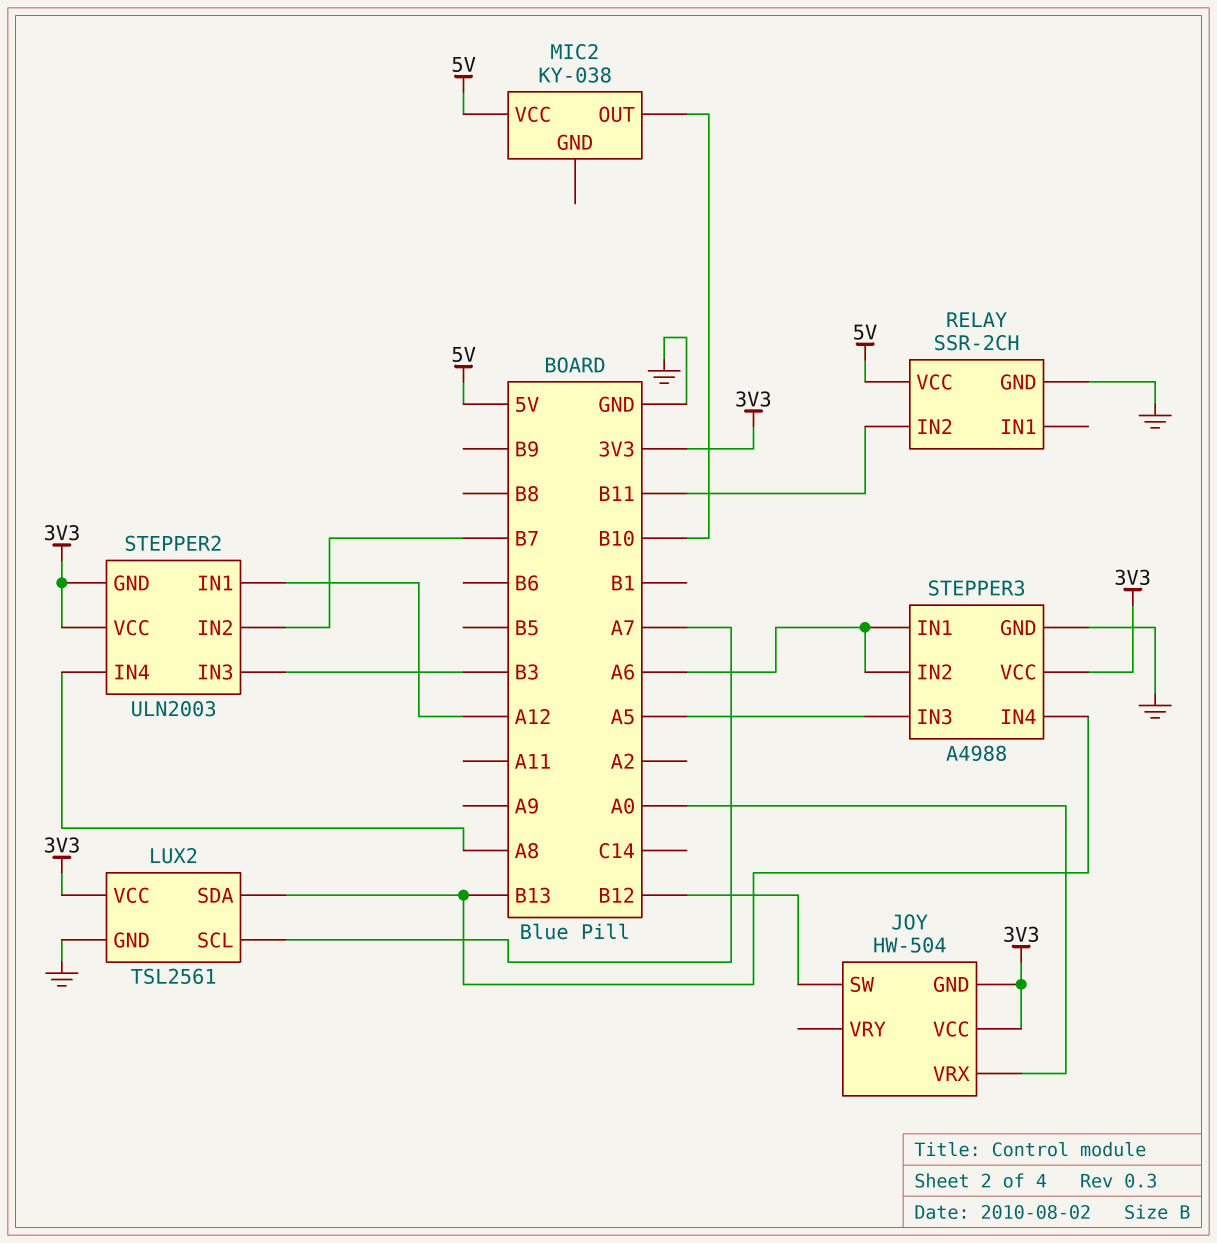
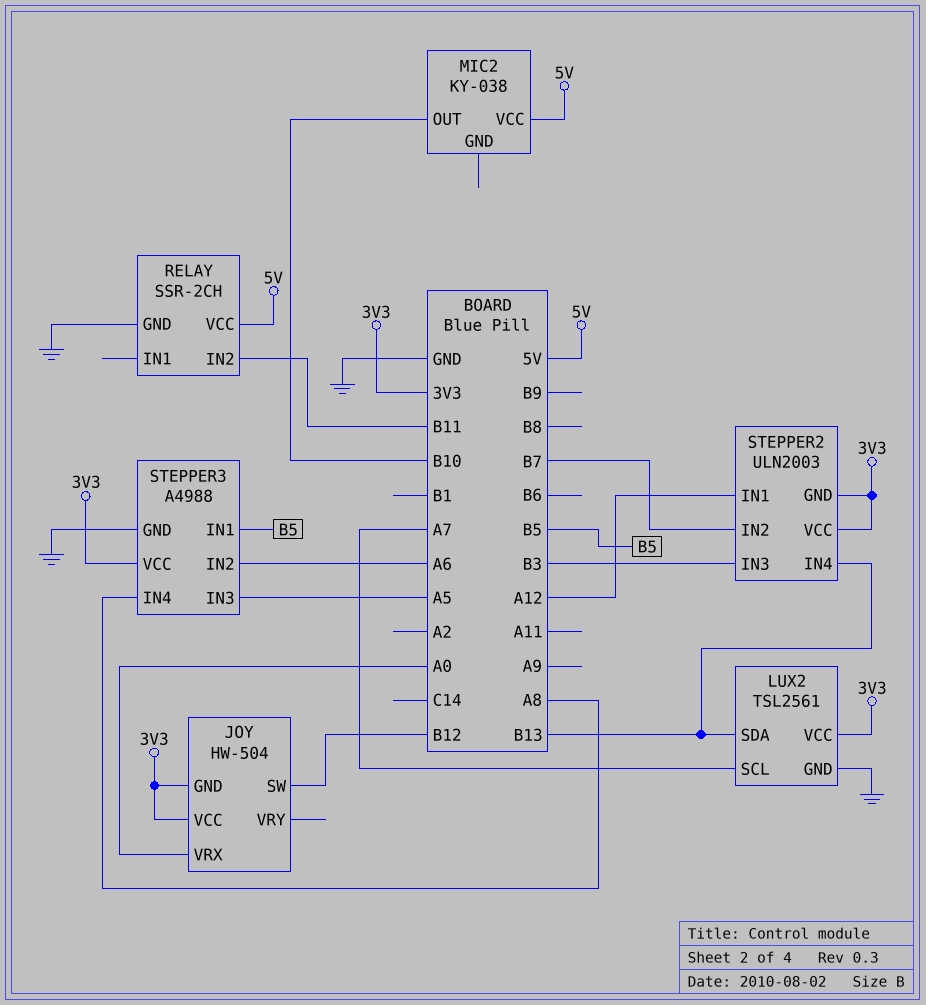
STEPPER2 pin IN4: A8 -> B13
STEPPER3 pin IN1: A6 -> B5
STEPPER3 pin IN4: B13 -> A8

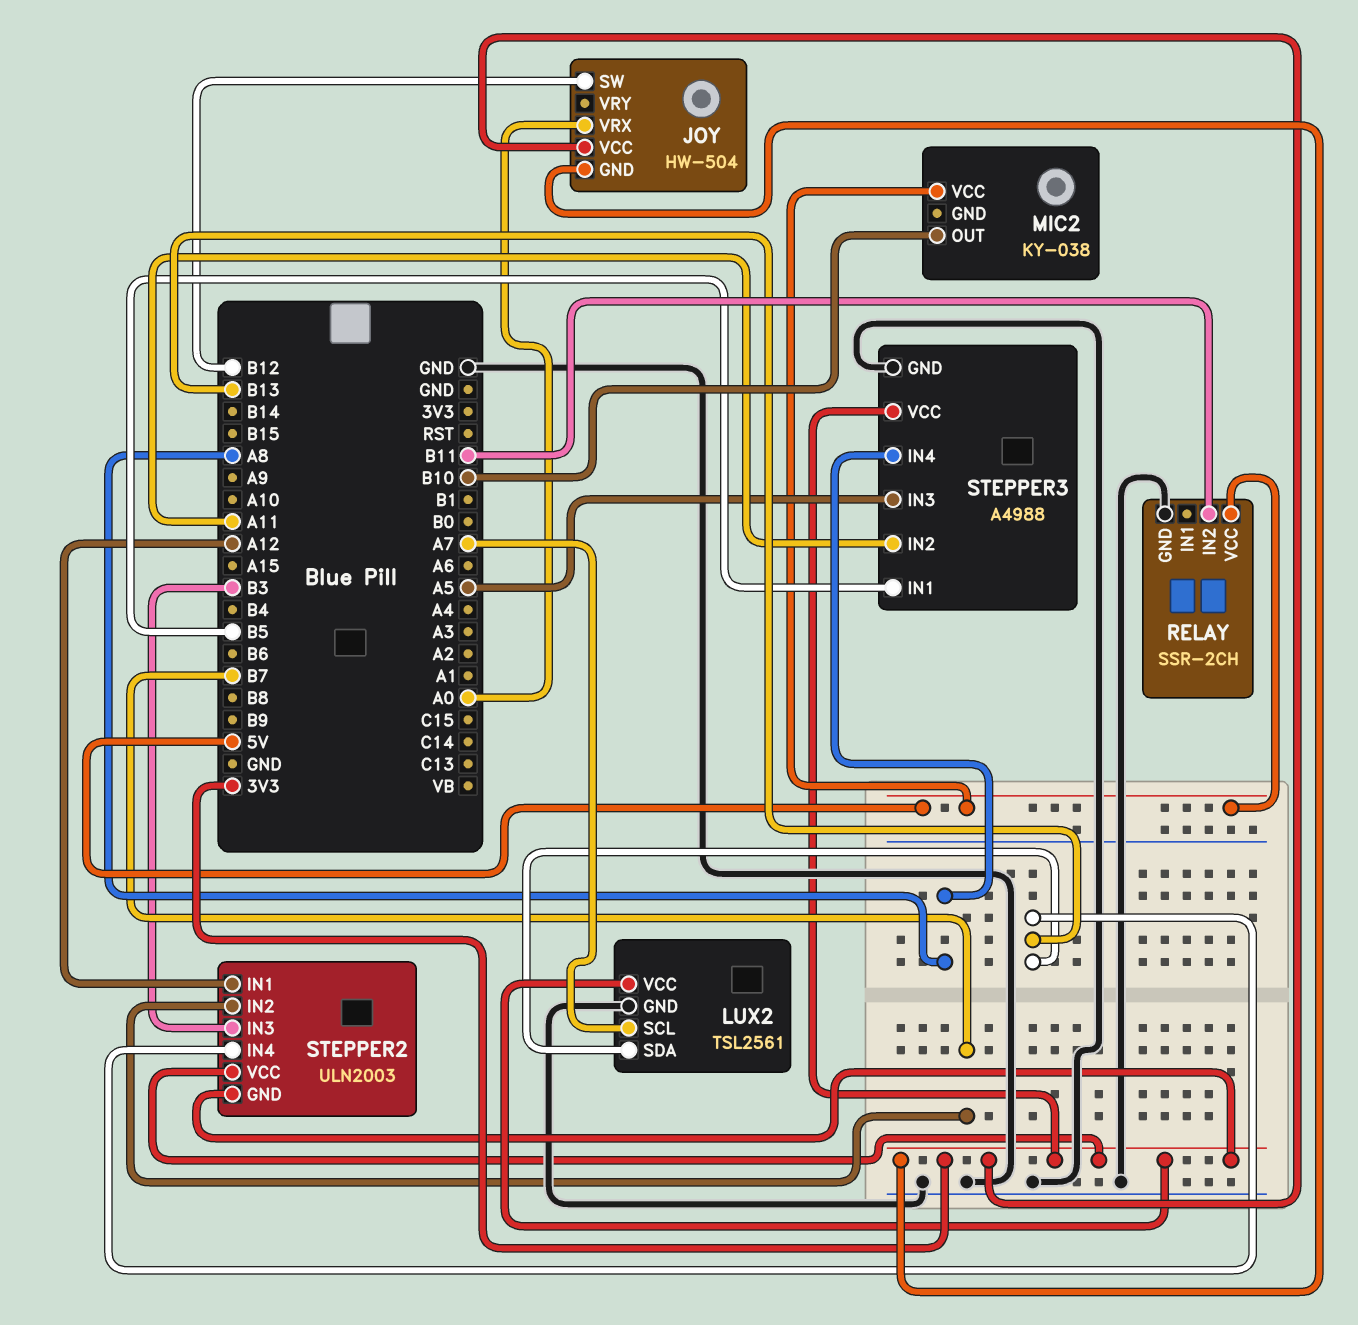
STEPPER3 pin IN2: A6 -> A11

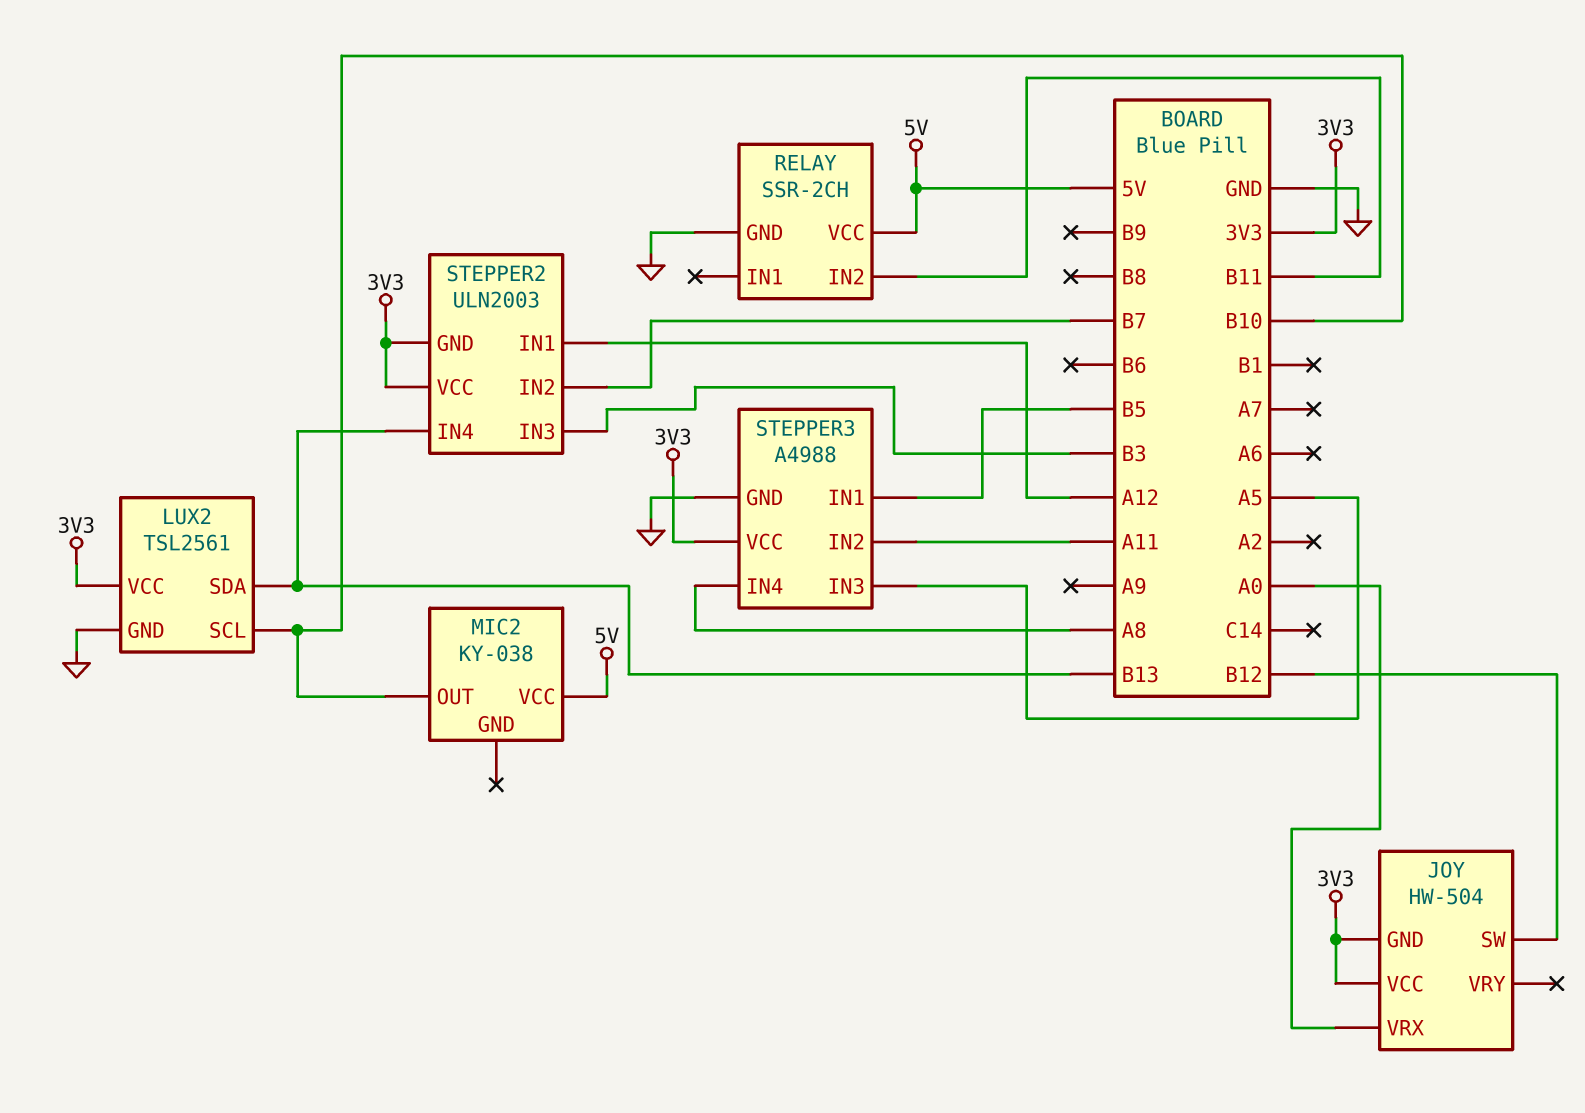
LUX2 pin SCL: A7 -> B10

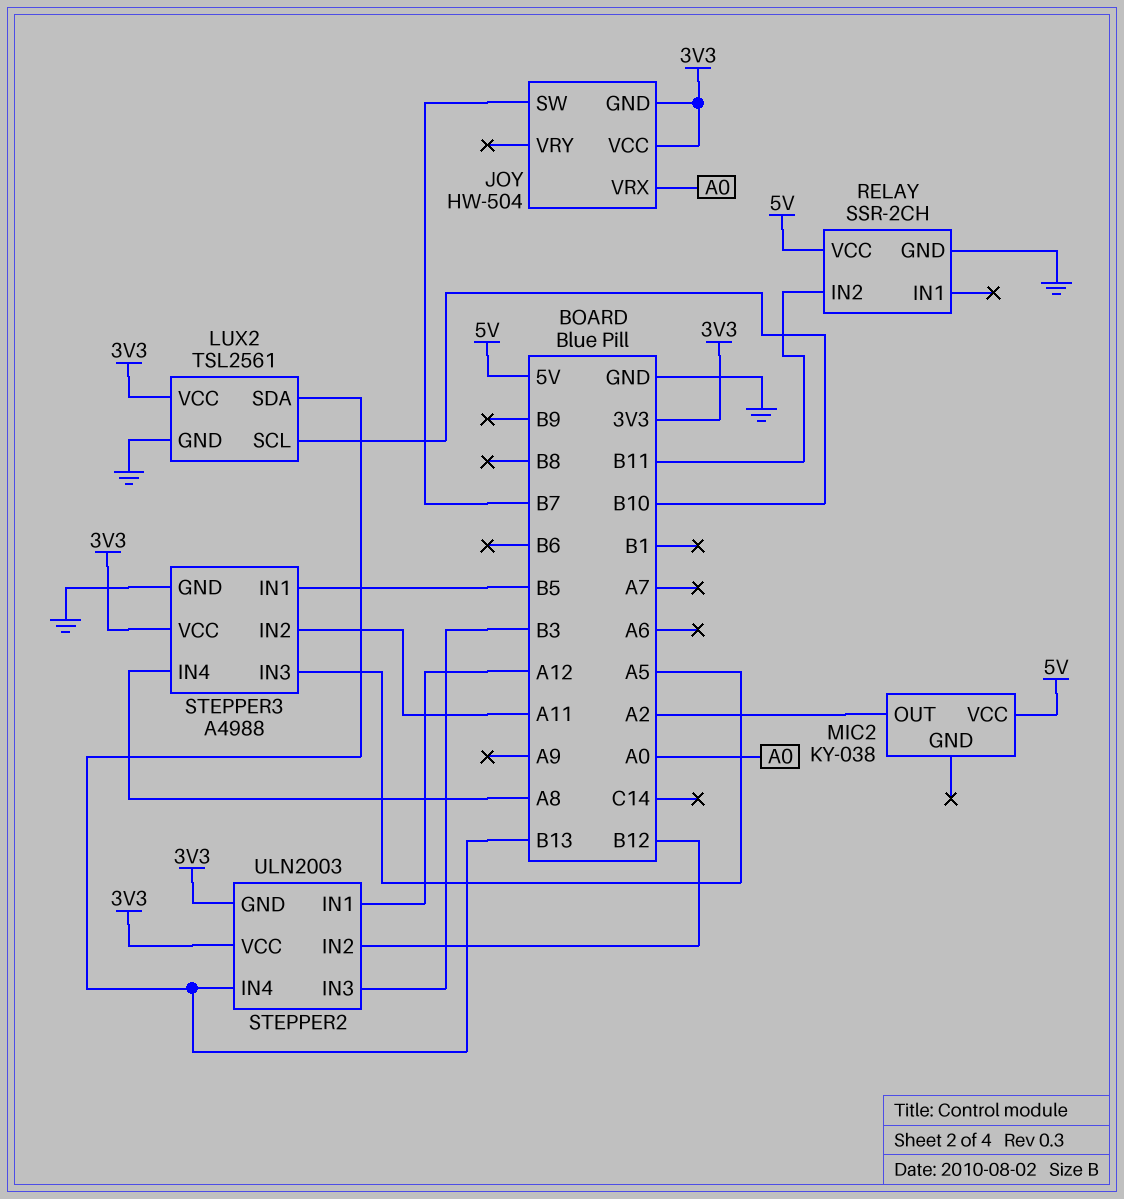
JOY pin SW: B12 -> B7
MIC2 pin OUT: B10 -> A2
STEPPER2 pin IN2: B7 -> B12

